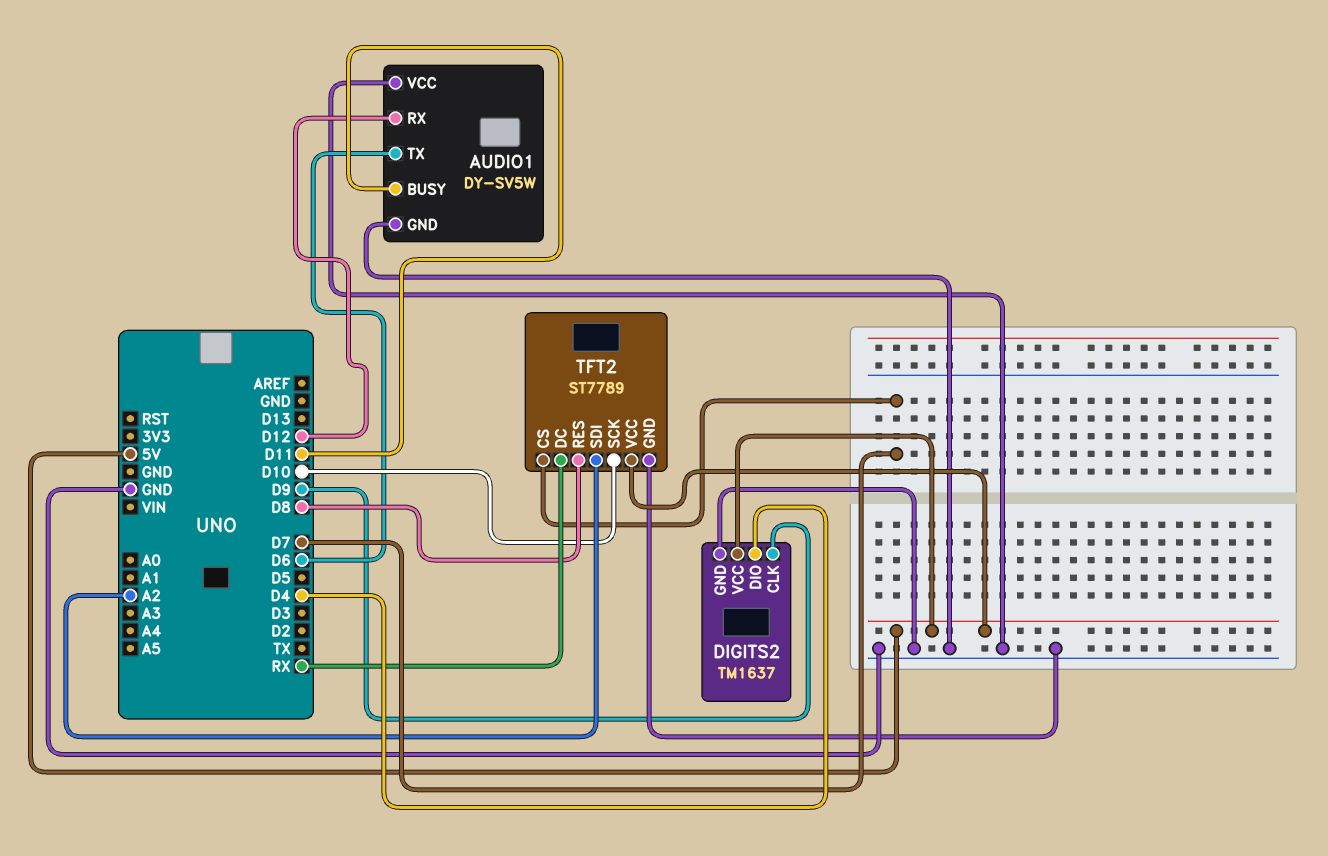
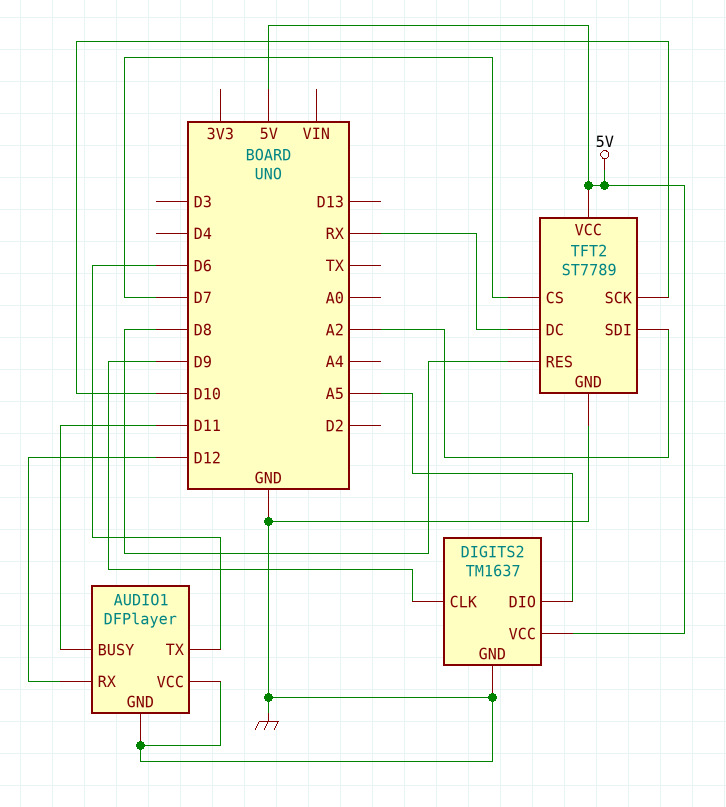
AUDIO1: DY-SV5W -> DFPlayer
DIGITS2 pin DIO: D4 -> A5

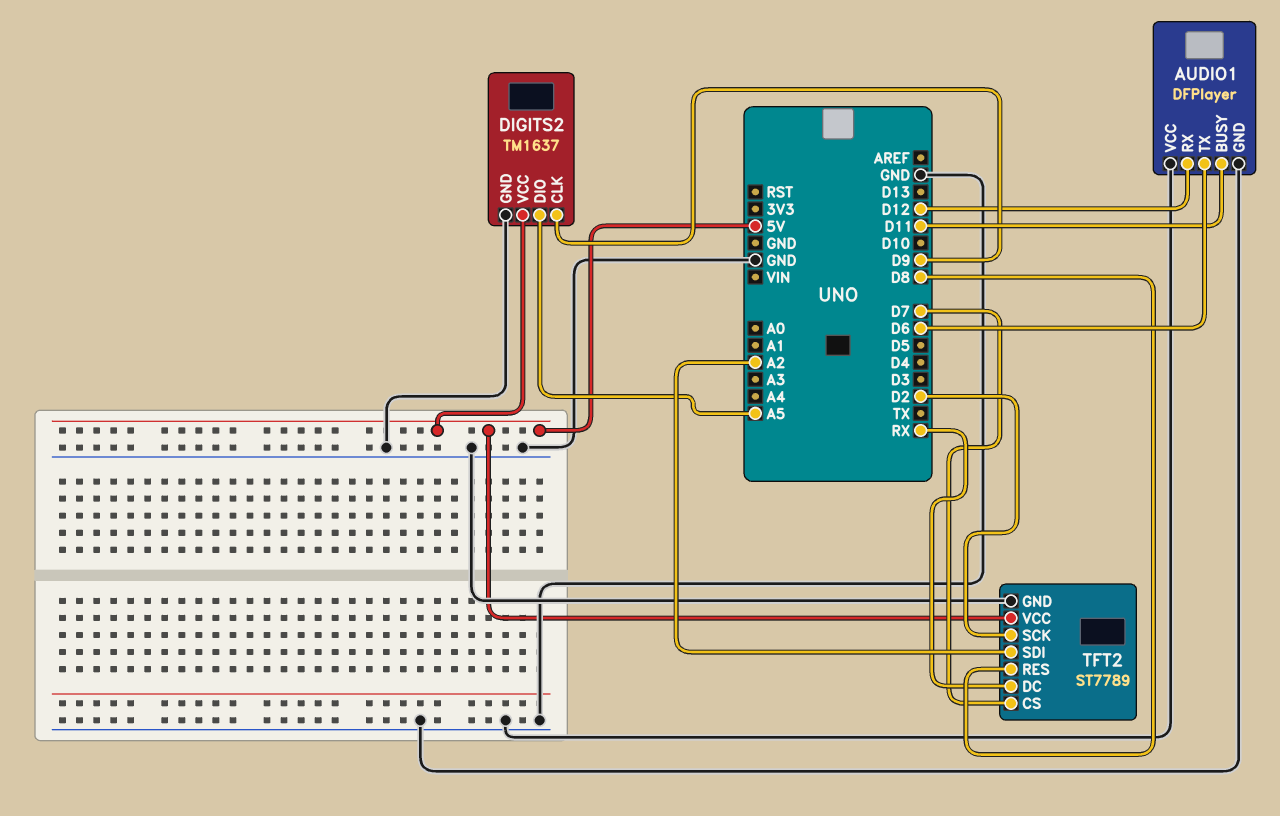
TFT2 pin SCK: D10 -> D2

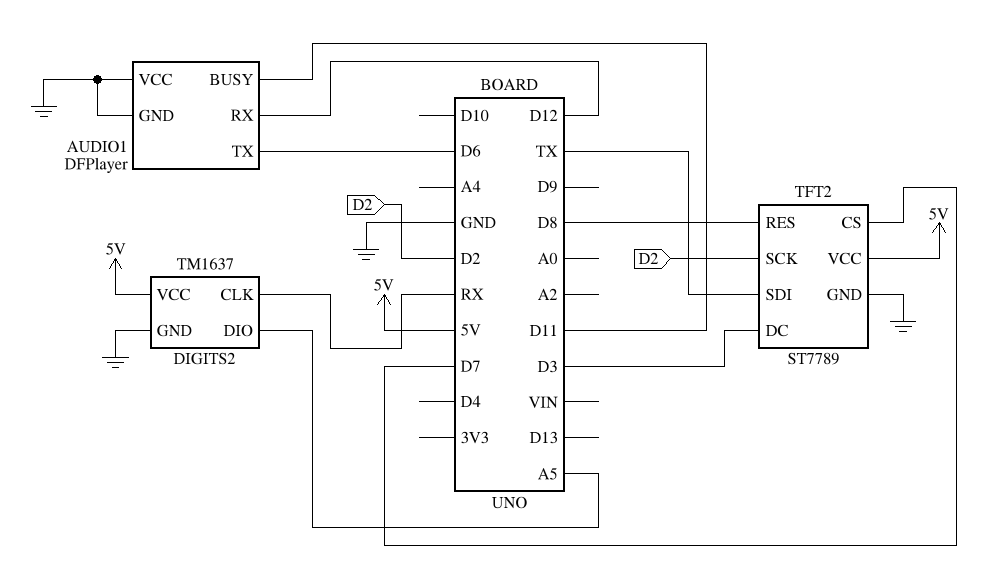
DIGITS2 pin CLK: D9 -> RX
TFT2 pin DC: RX -> D3
TFT2 pin SDI: A2 -> TX

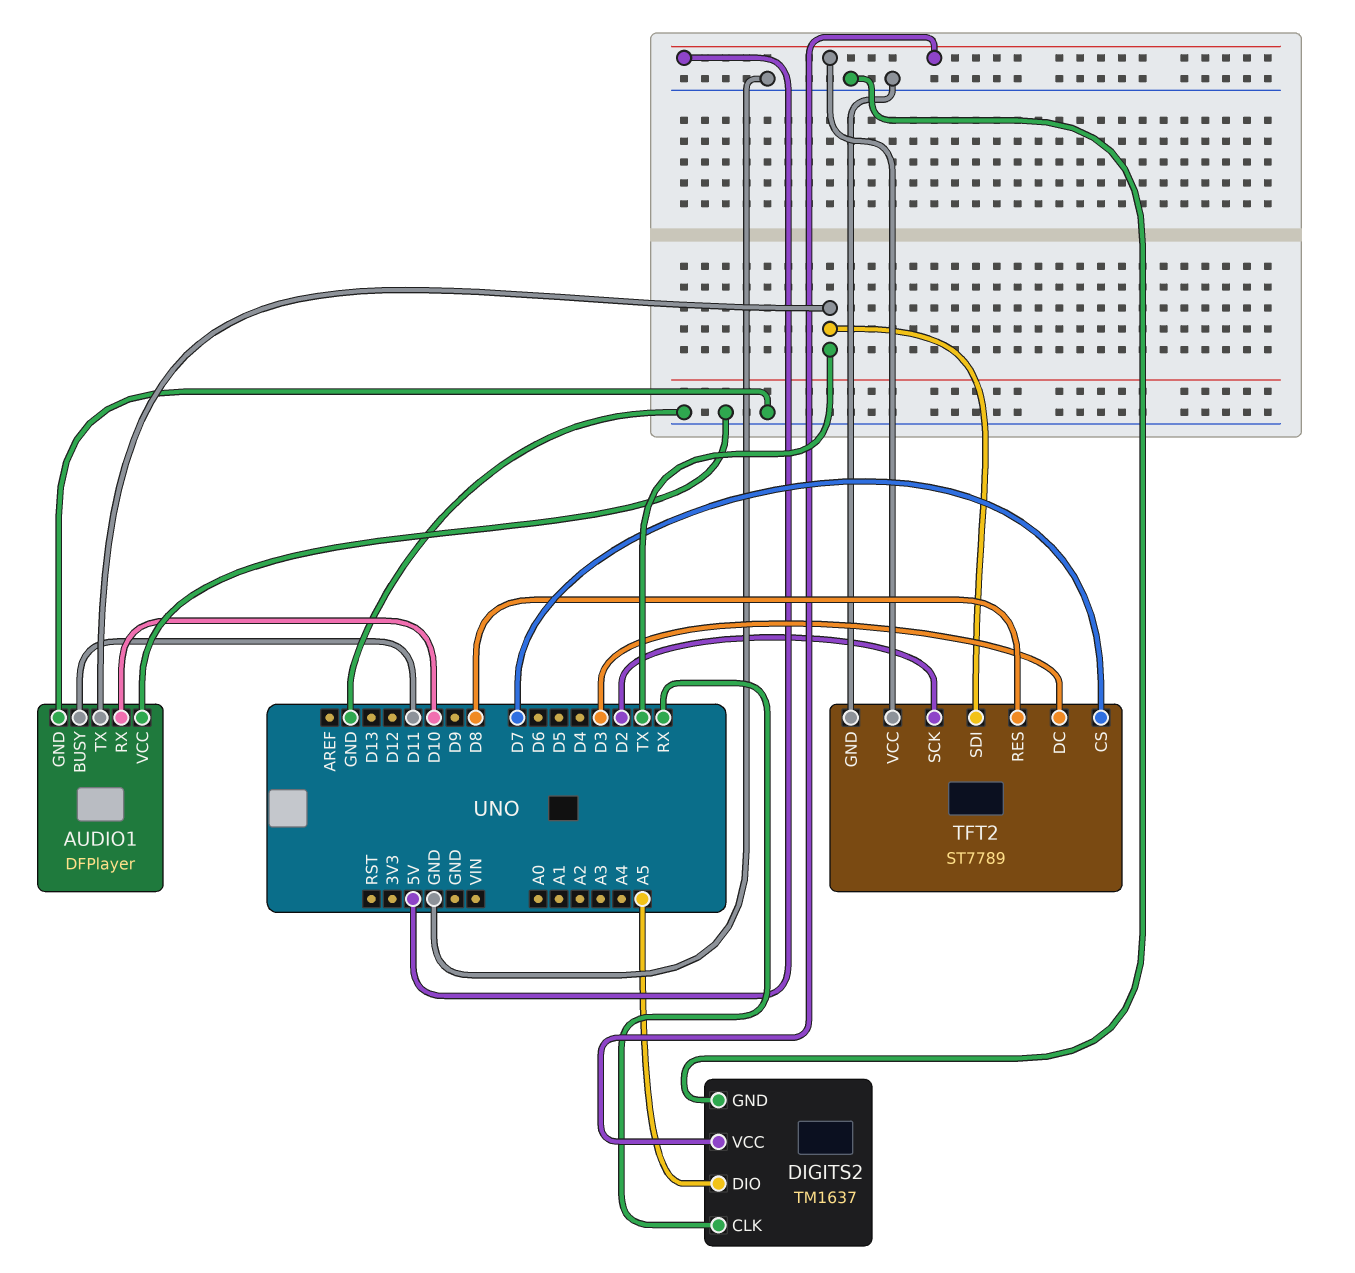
AUDIO1 pin RX: D12 -> D10
AUDIO1 pin TX: D6 -> TX

